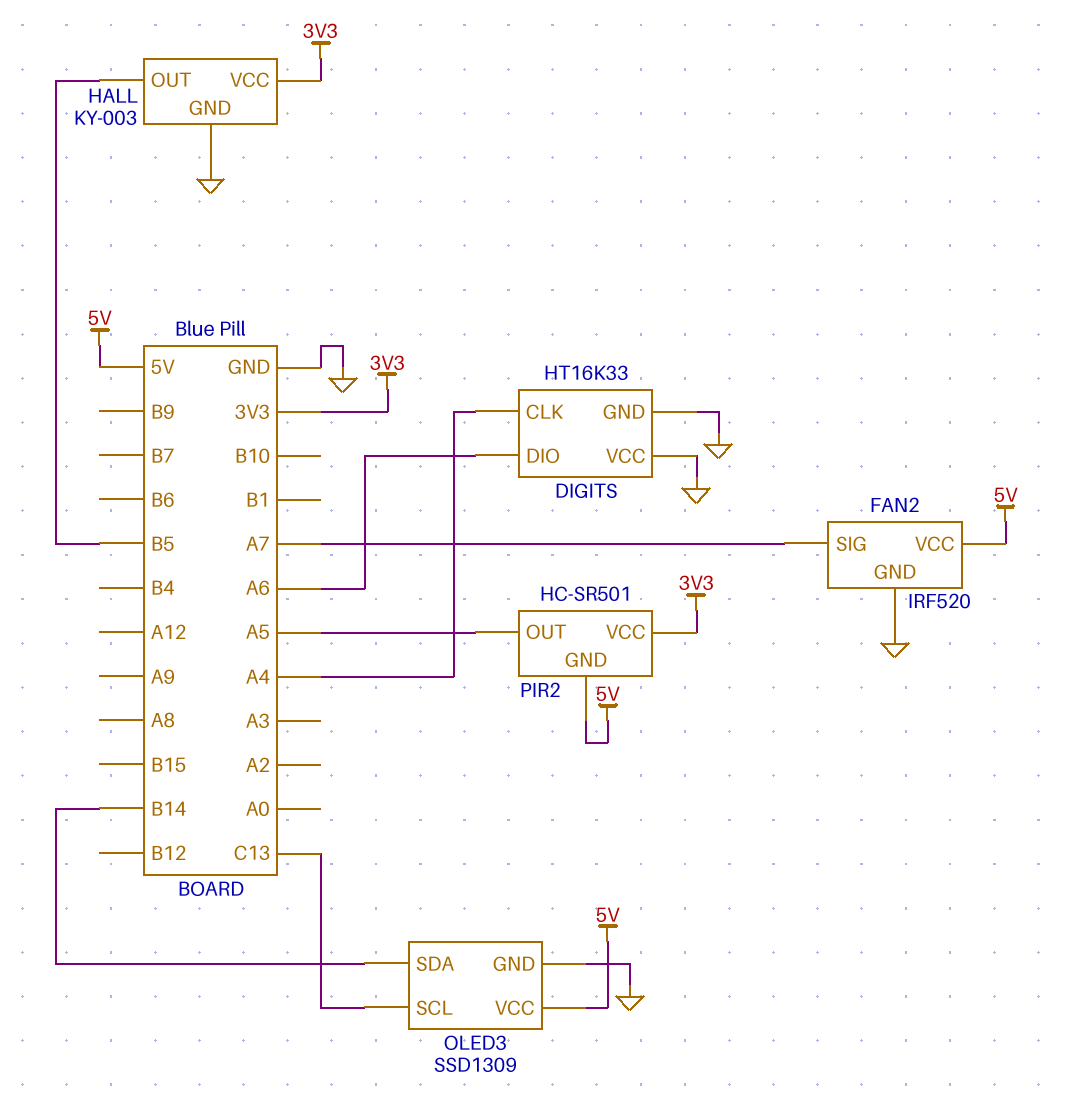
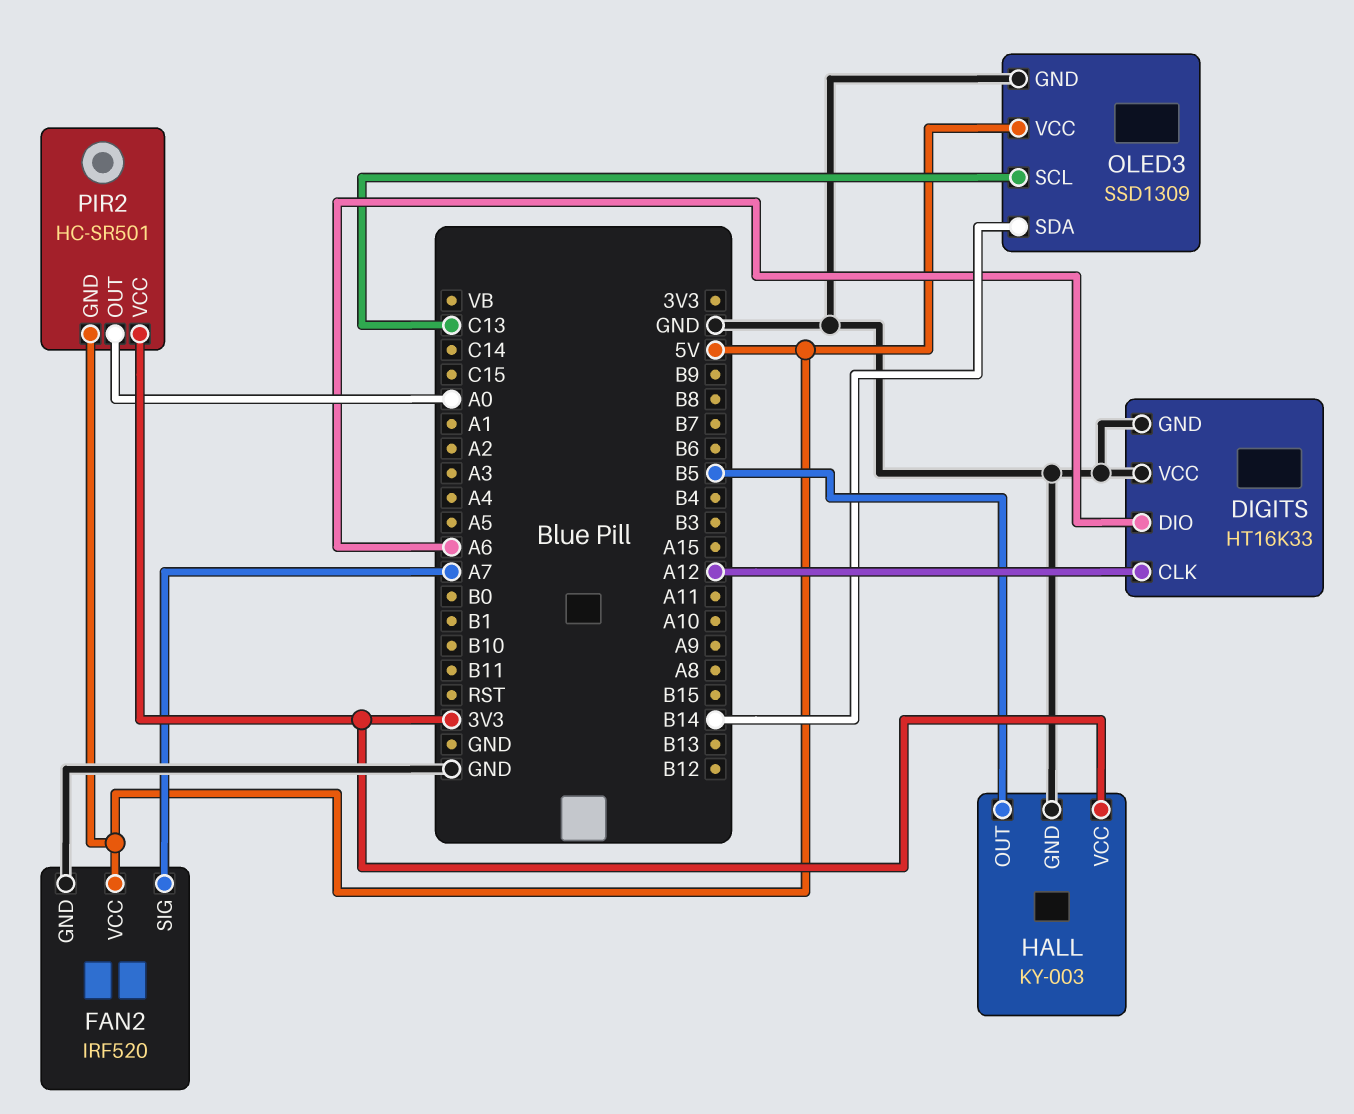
DIGITS pin CLK: A4 -> A12
PIR2 pin OUT: A5 -> A0

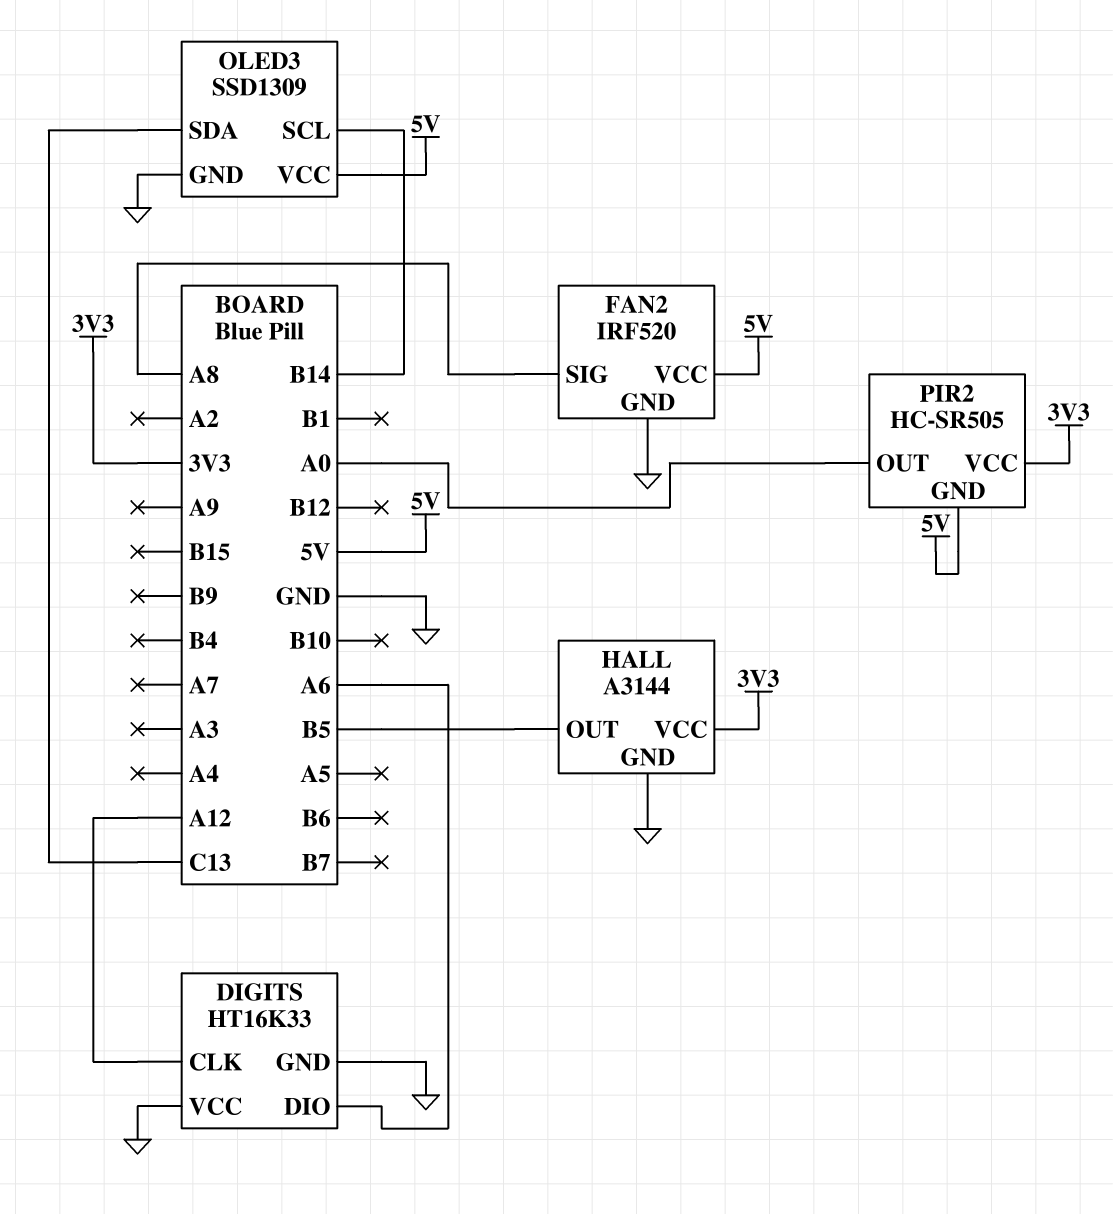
FAN2 pin SIG: A7 -> A8
HALL: KY-003 -> A3144
OLED3 pin SCL: C13 -> B14
OLED3 pin SDA: B14 -> C13
PIR2: HC-SR501 -> HC-SR505

